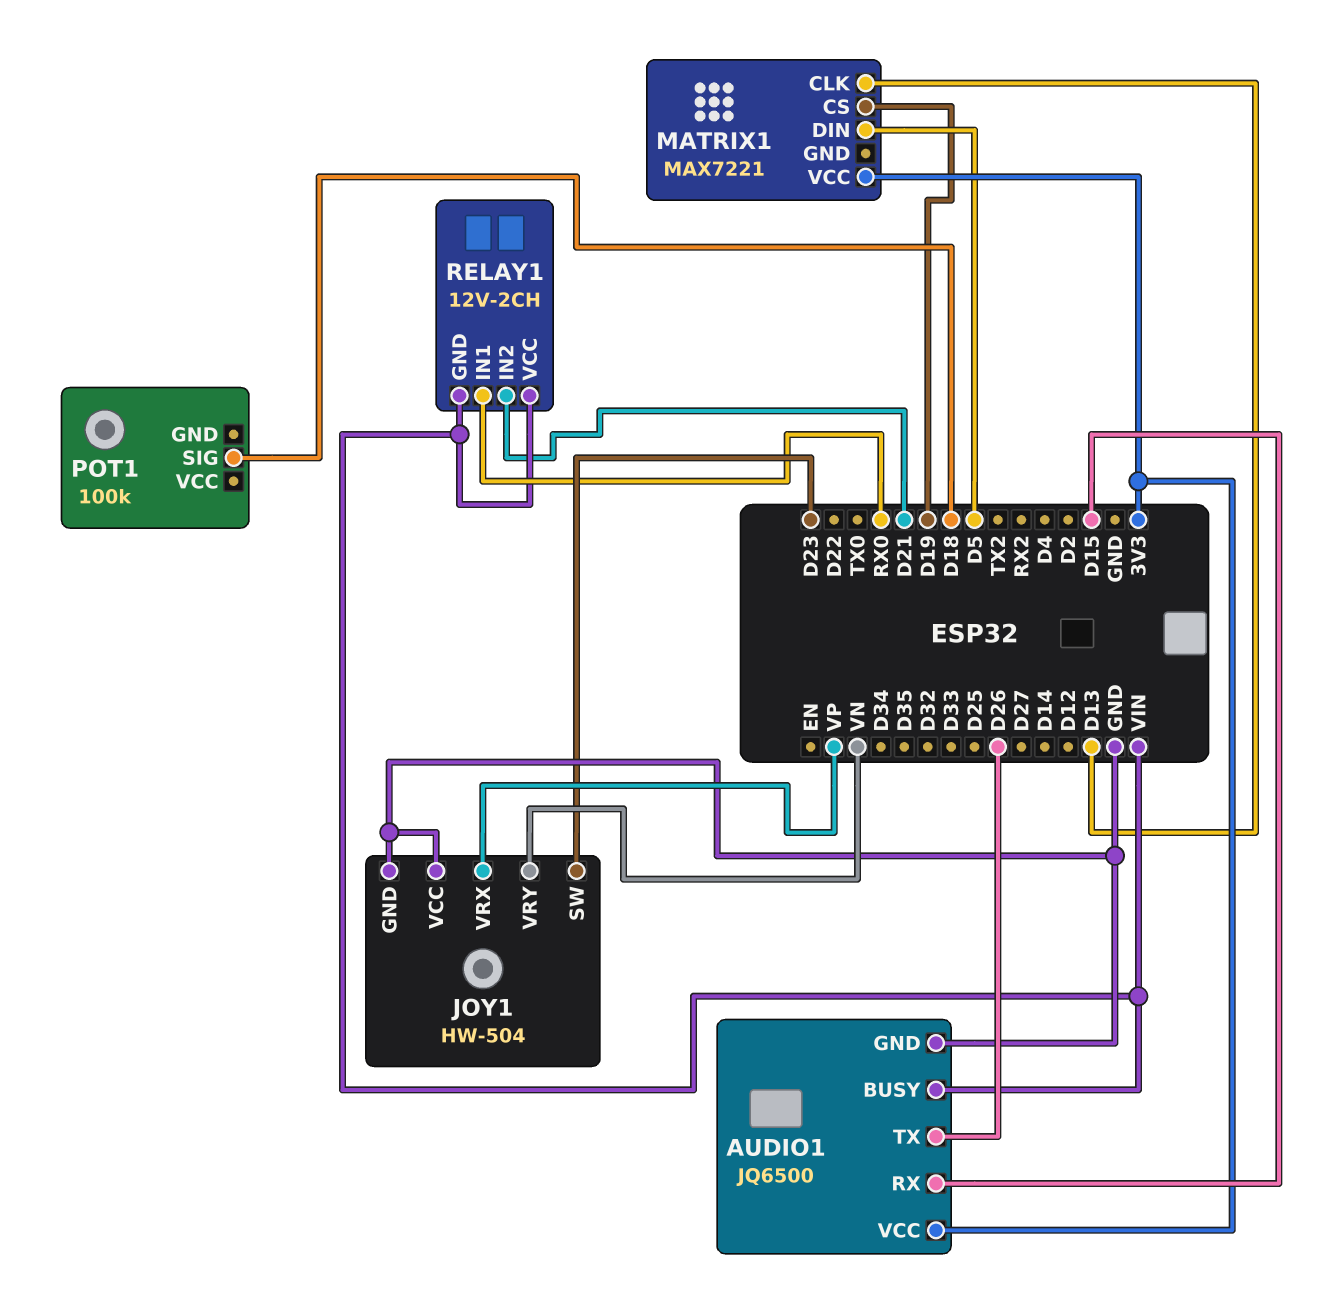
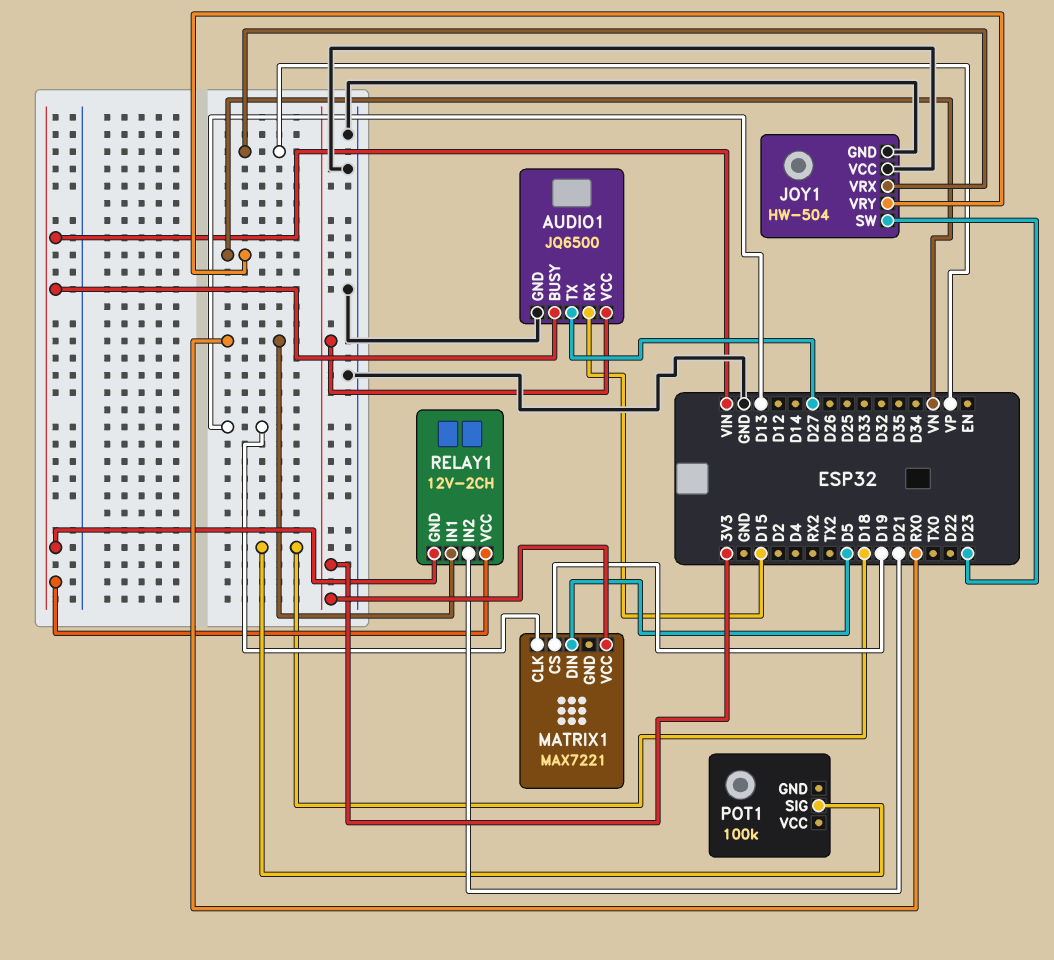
AUDIO1 pin TX: D26 -> D27

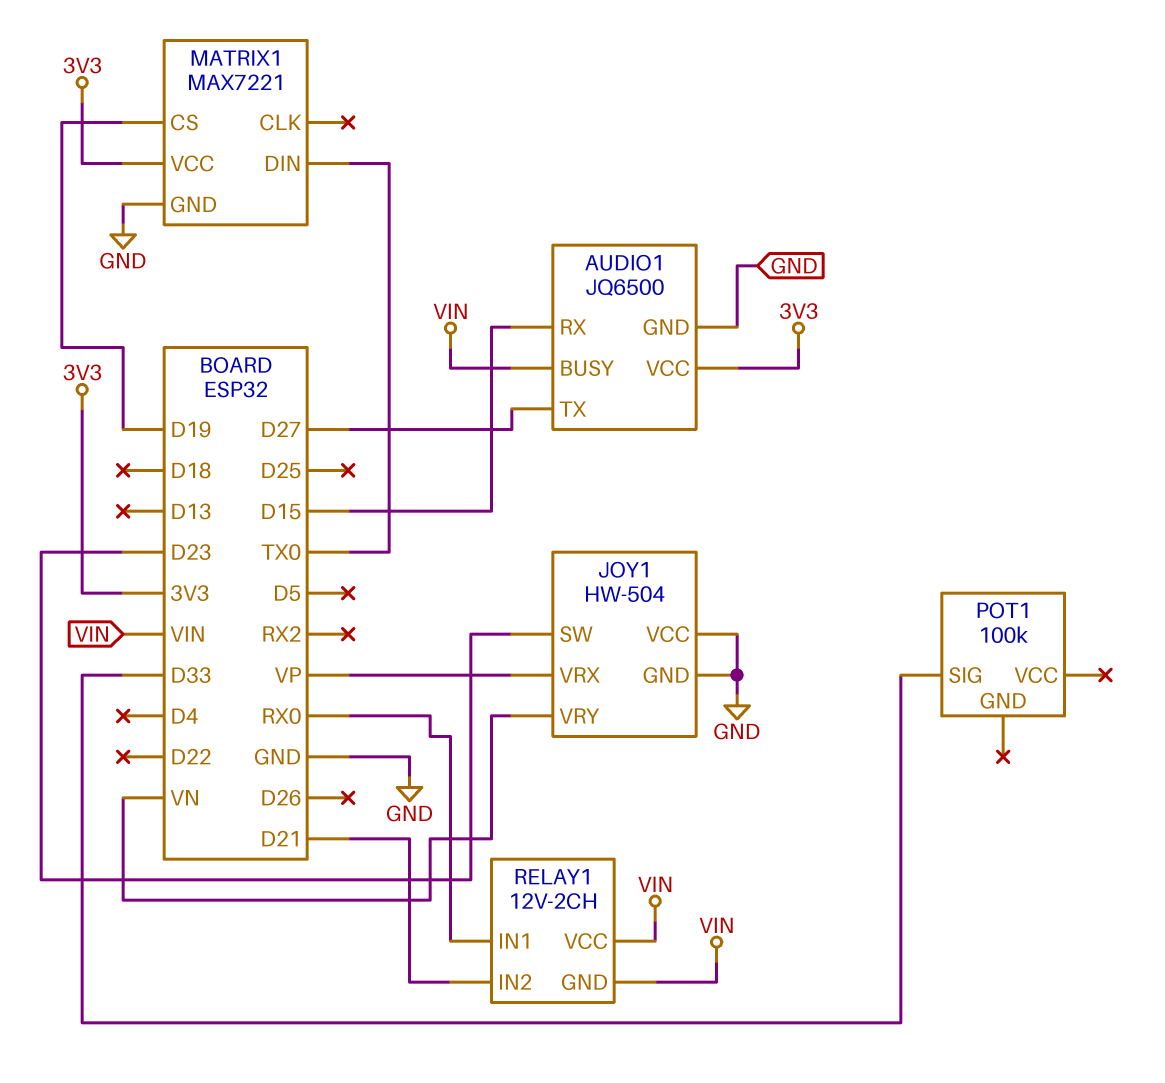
MATRIX1 pin CLK: D13 -> none
MATRIX1 pin DIN: D5 -> TX0
MATRIX1 pin GND: none -> GND
POT1 pin SIG: D18 -> D33

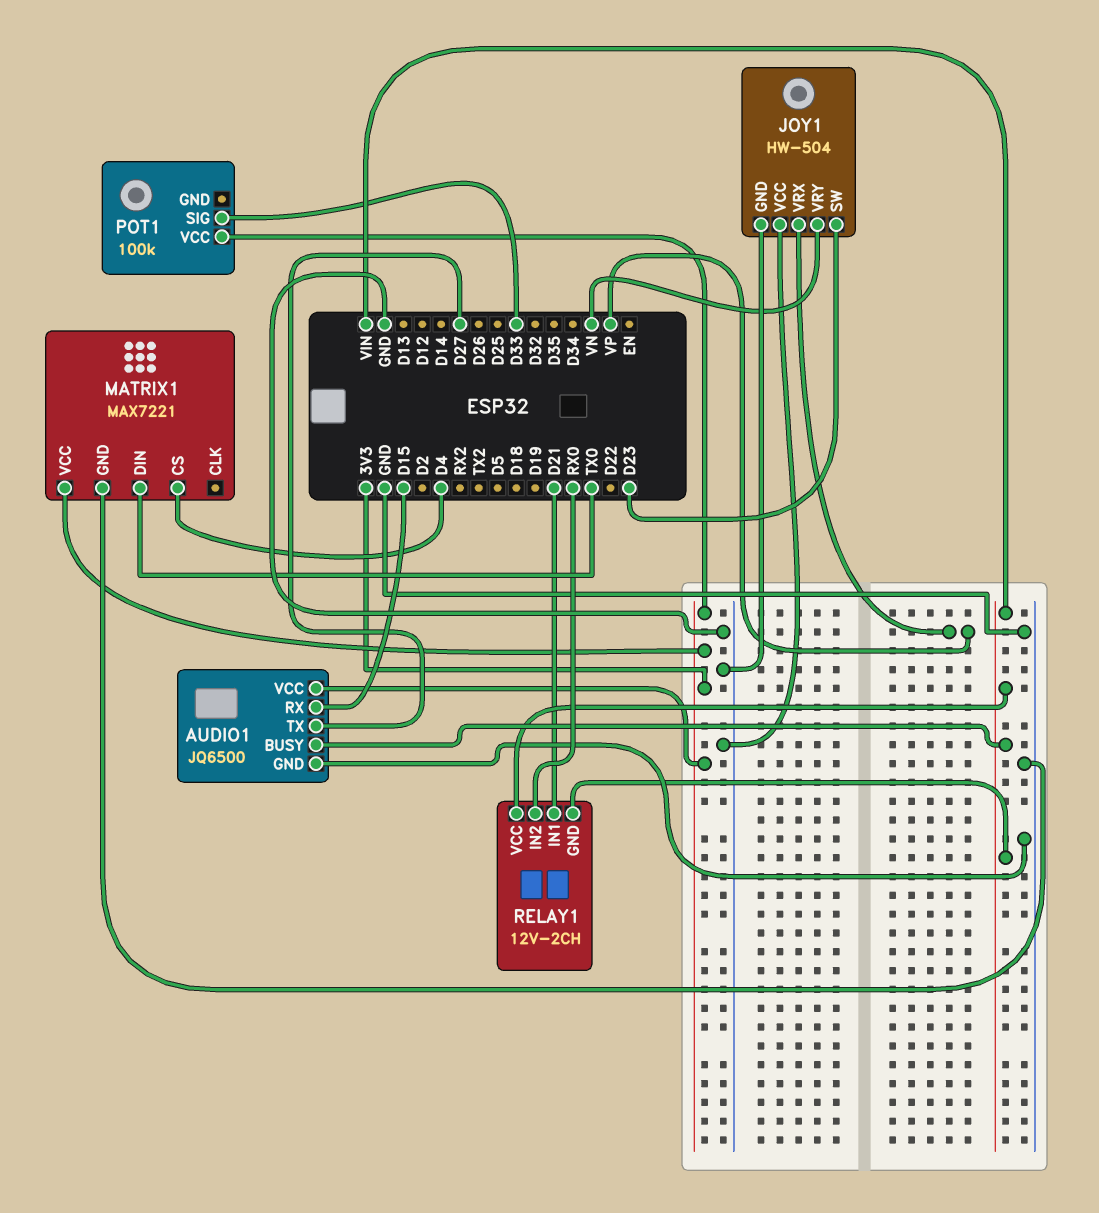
MATRIX1 pin CS: D19 -> D4
POT1 pin VCC: none -> 3V3
RELAY1 pin IN1: RX0 -> D21
RELAY1 pin IN2: D21 -> RX0

